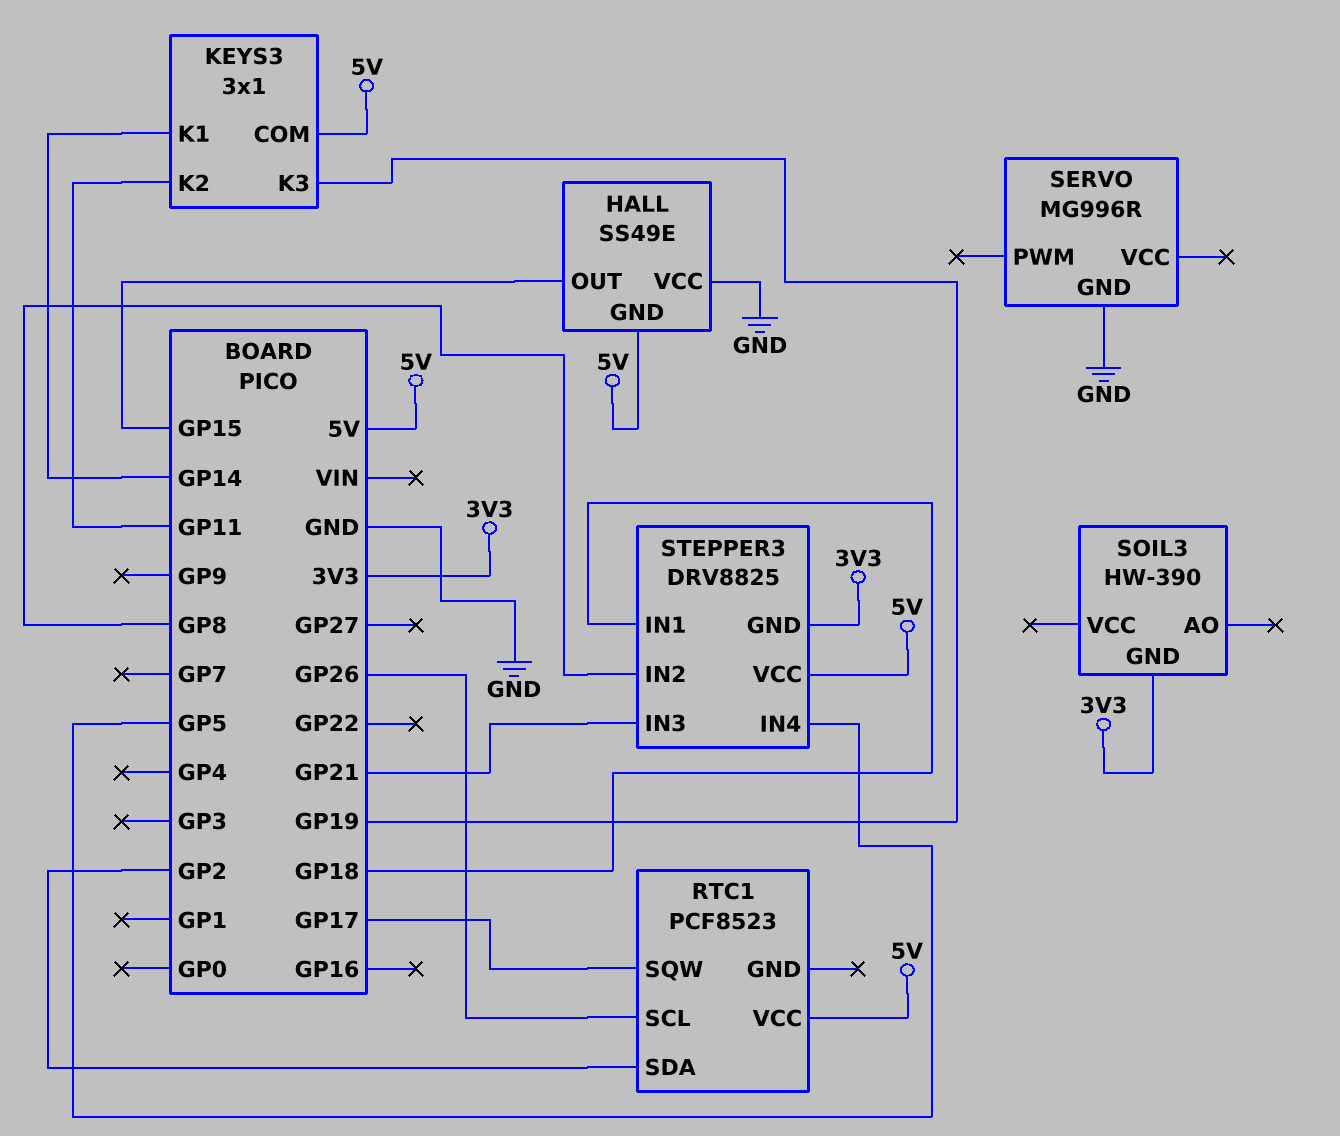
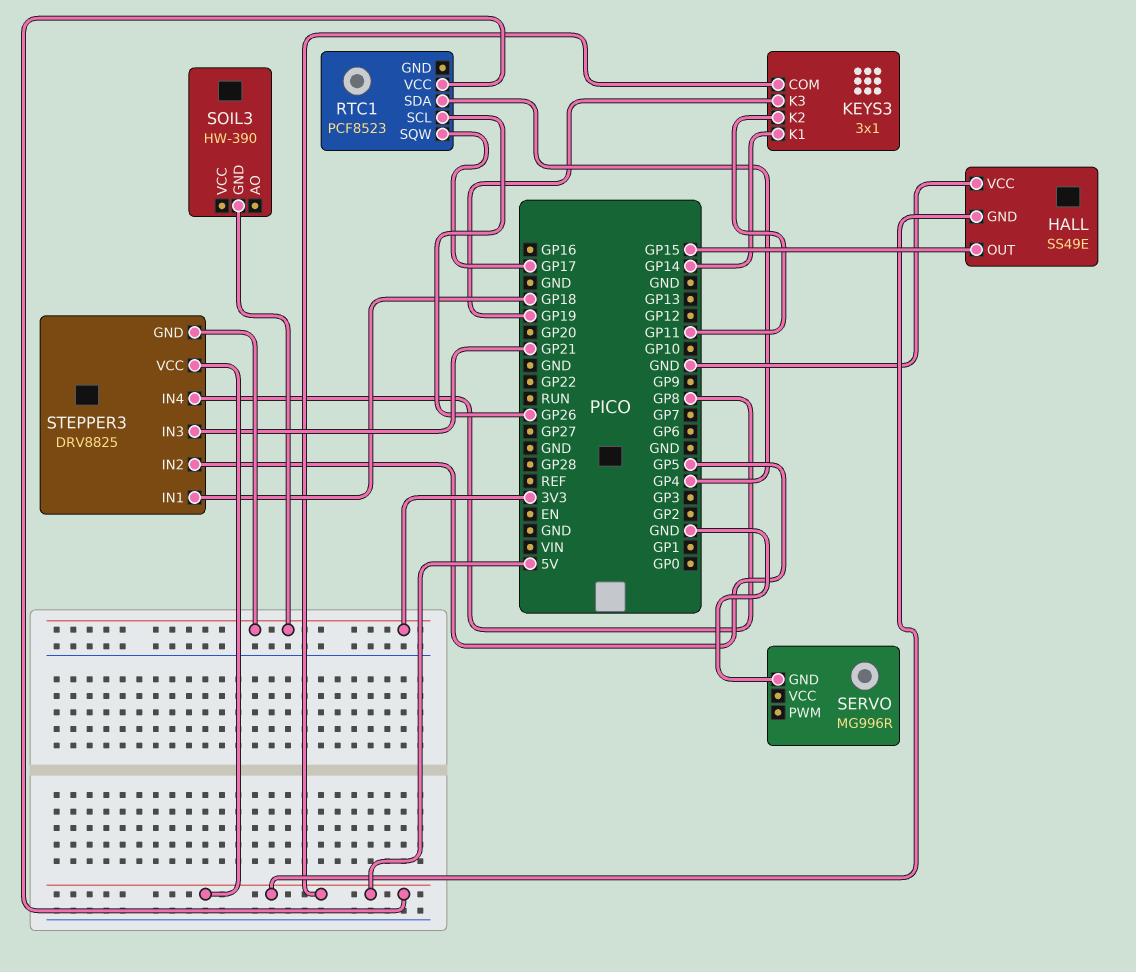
RTC1 pin SDA: GP2 -> GP4
STEPPER3 pin IN2: GP8 -> GP5
STEPPER3 pin IN4: GP5 -> GP8

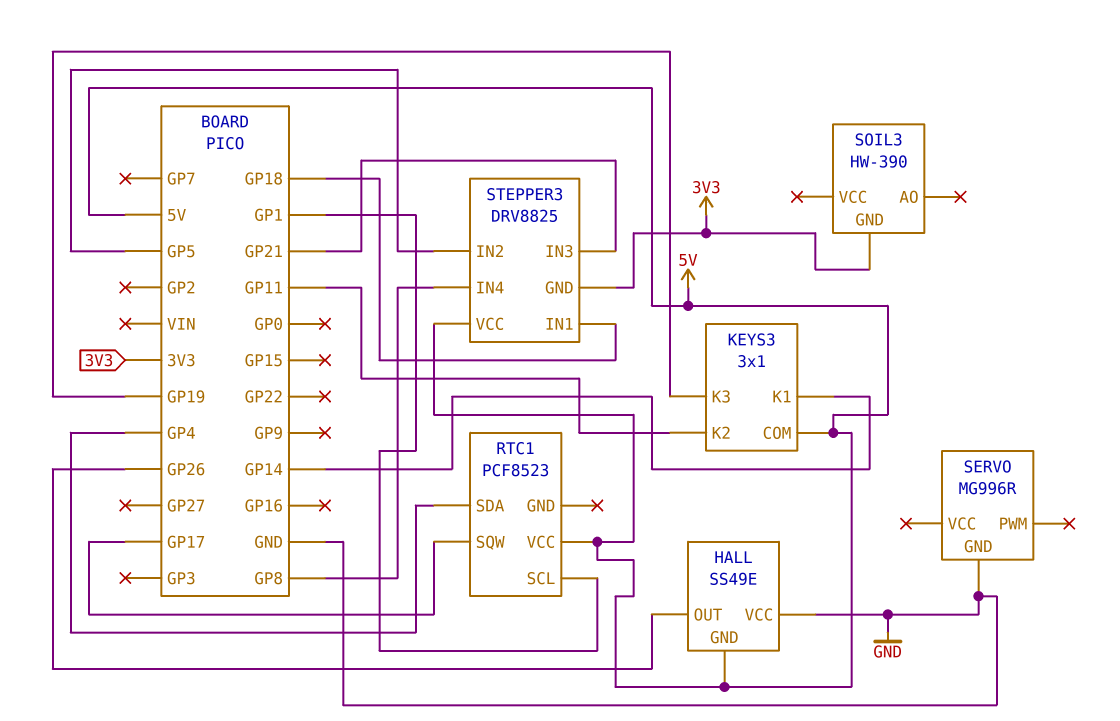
HALL pin OUT: GP15 -> GP26
RTC1 pin SCL: GP26 -> GP1

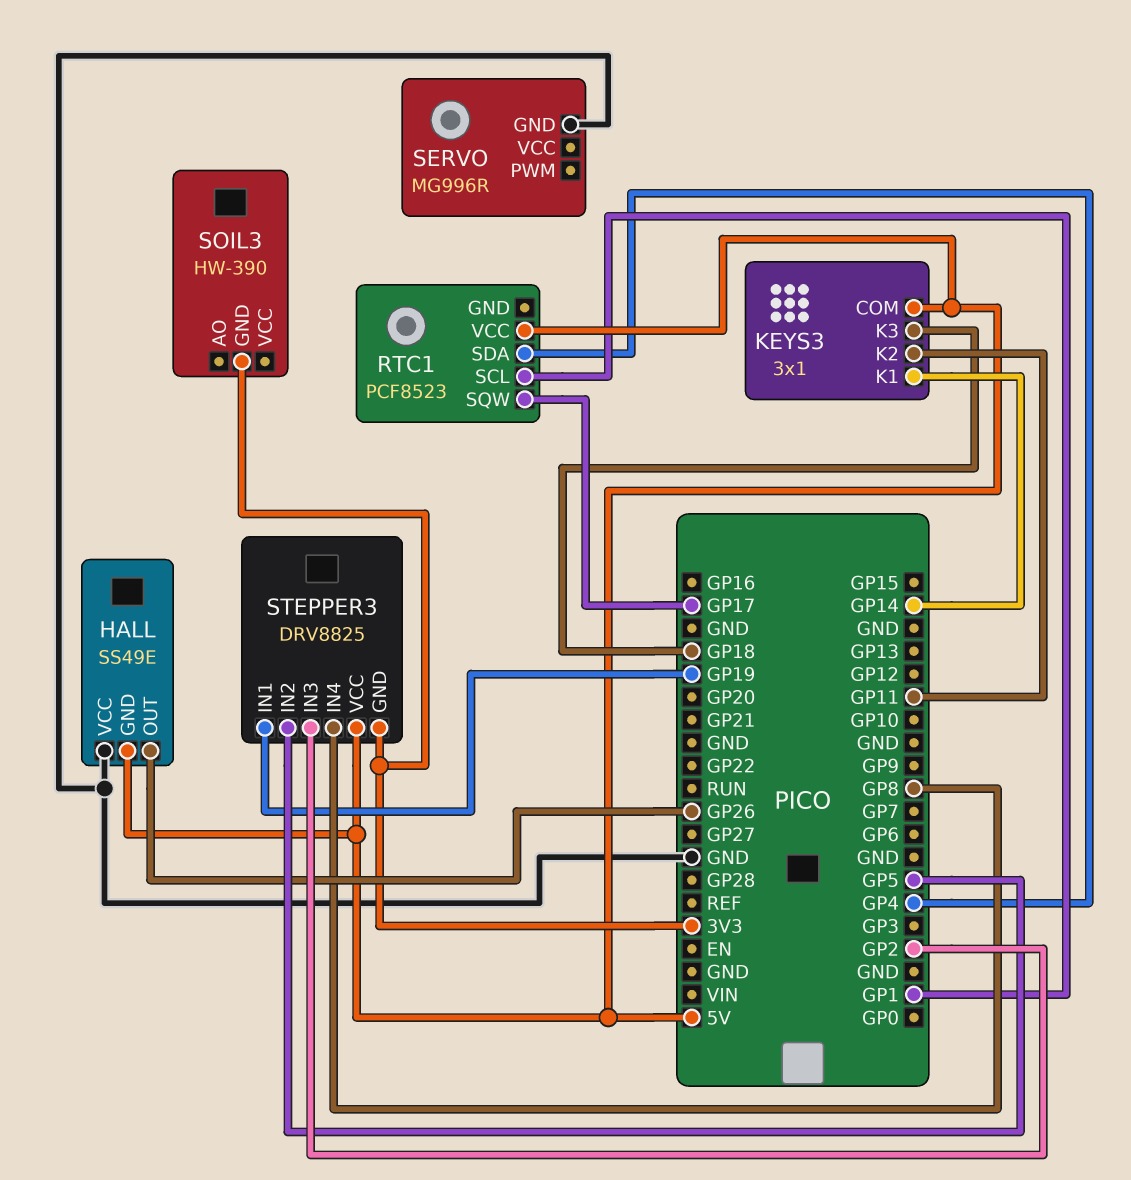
KEYS3 pin K3: GP19 -> GP18
STEPPER3 pin IN1: GP18 -> GP19
STEPPER3 pin IN3: GP21 -> GP2

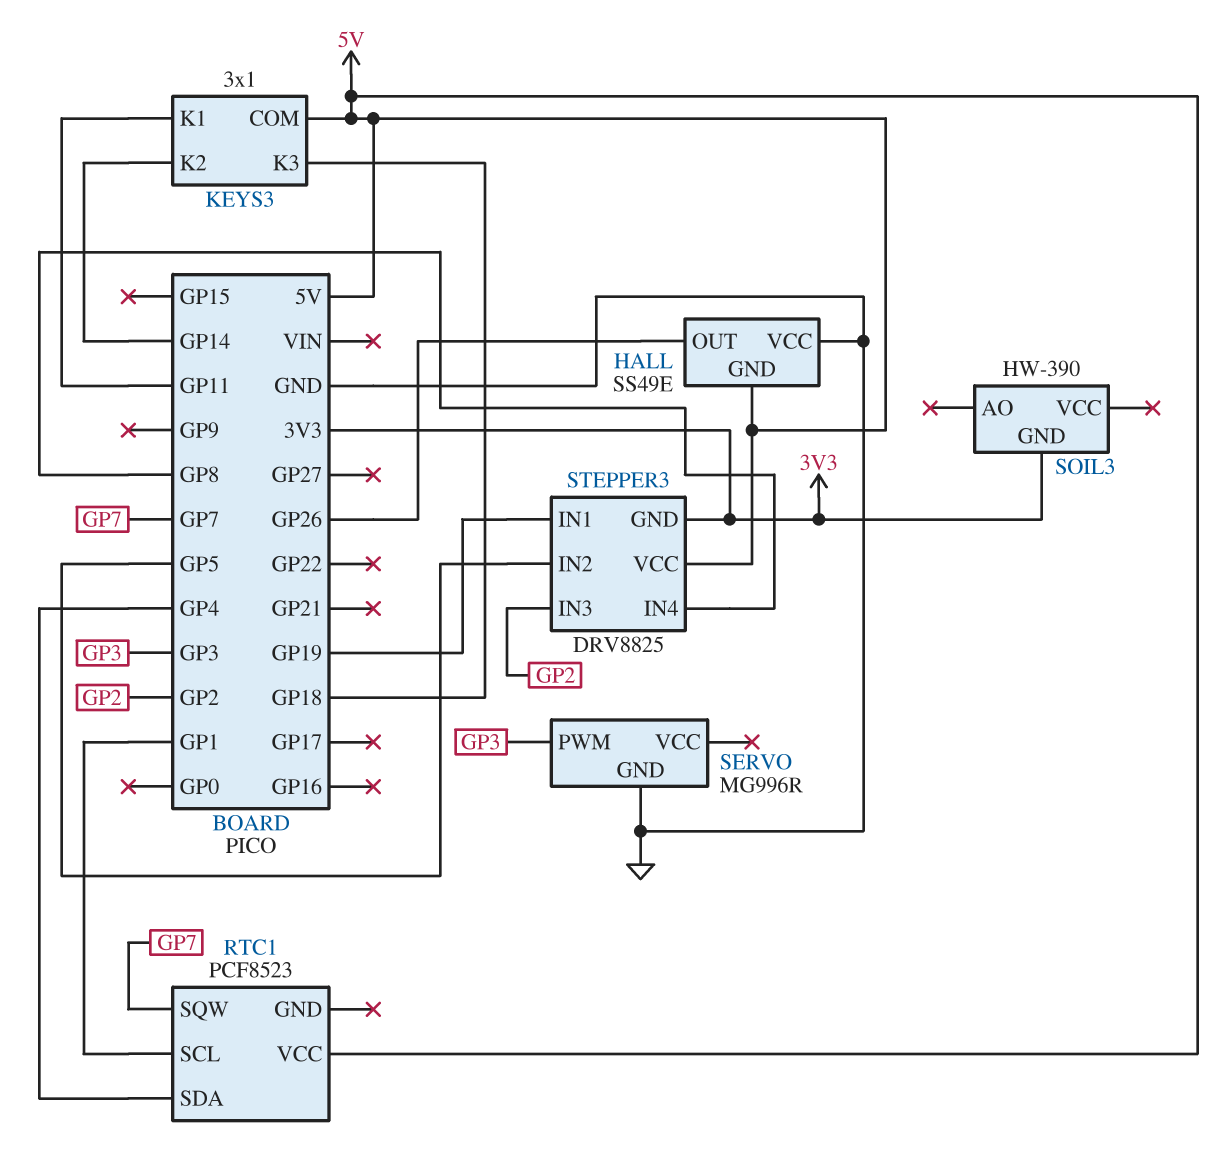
KEYS3 pin K1: GP14 -> GP11
KEYS3 pin K2: GP11 -> GP14
RTC1 pin SQW: GP17 -> GP7
SERVO pin PWM: none -> GP3

